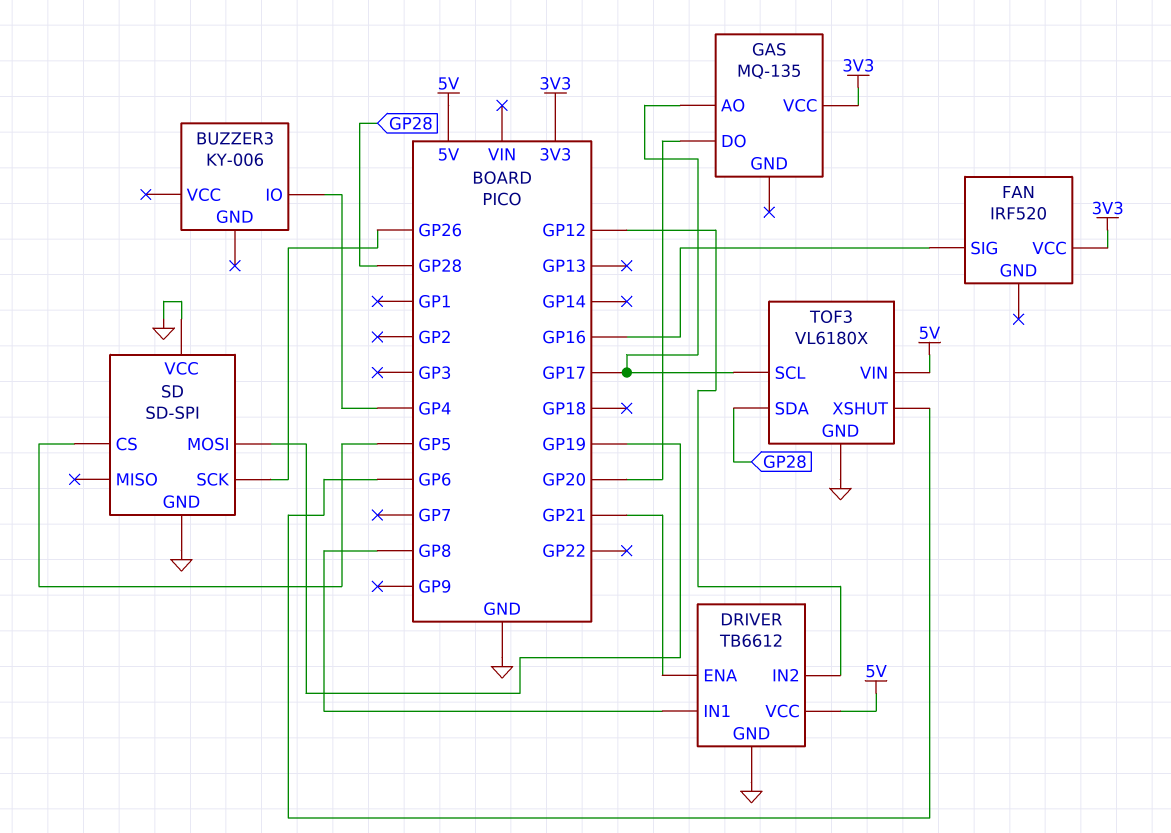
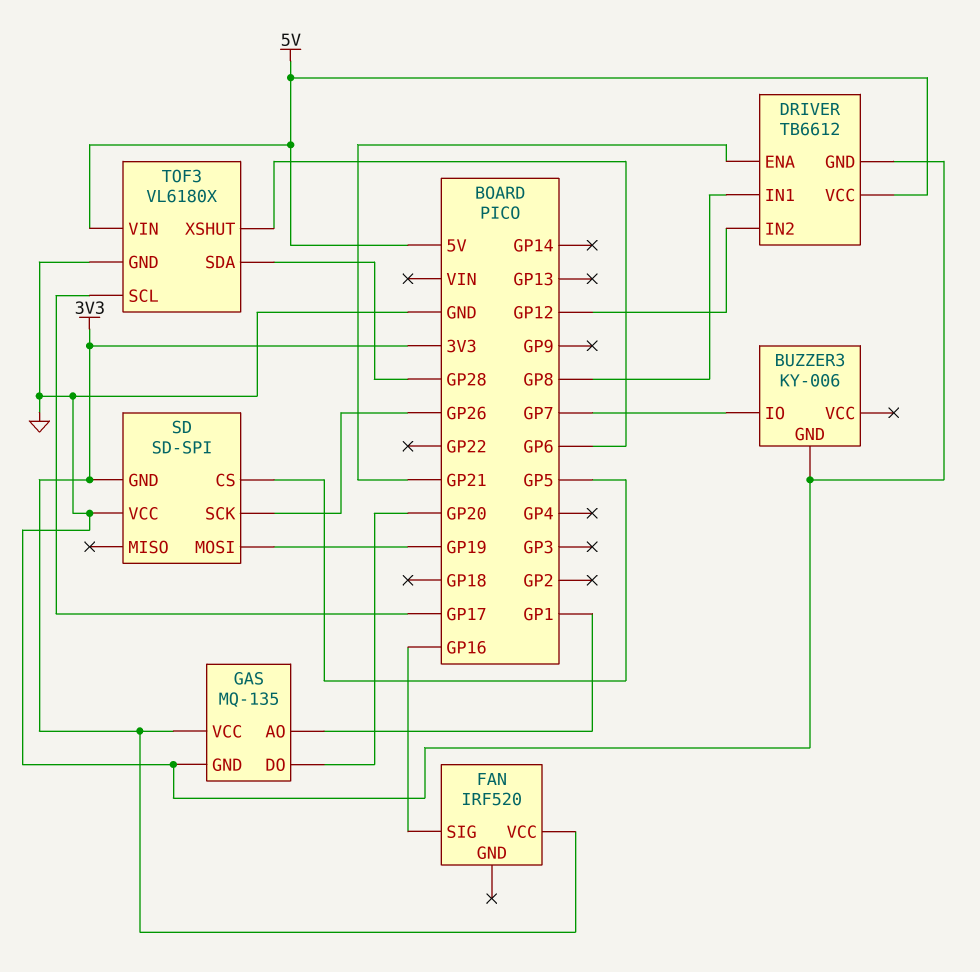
BUZZER3 pin GND: none -> GND
BUZZER3 pin IO: GP4 -> GP7
GAS pin AO: GP17 -> GP1
GAS pin GND: none -> GND
SD pin GND: GND -> 3V3

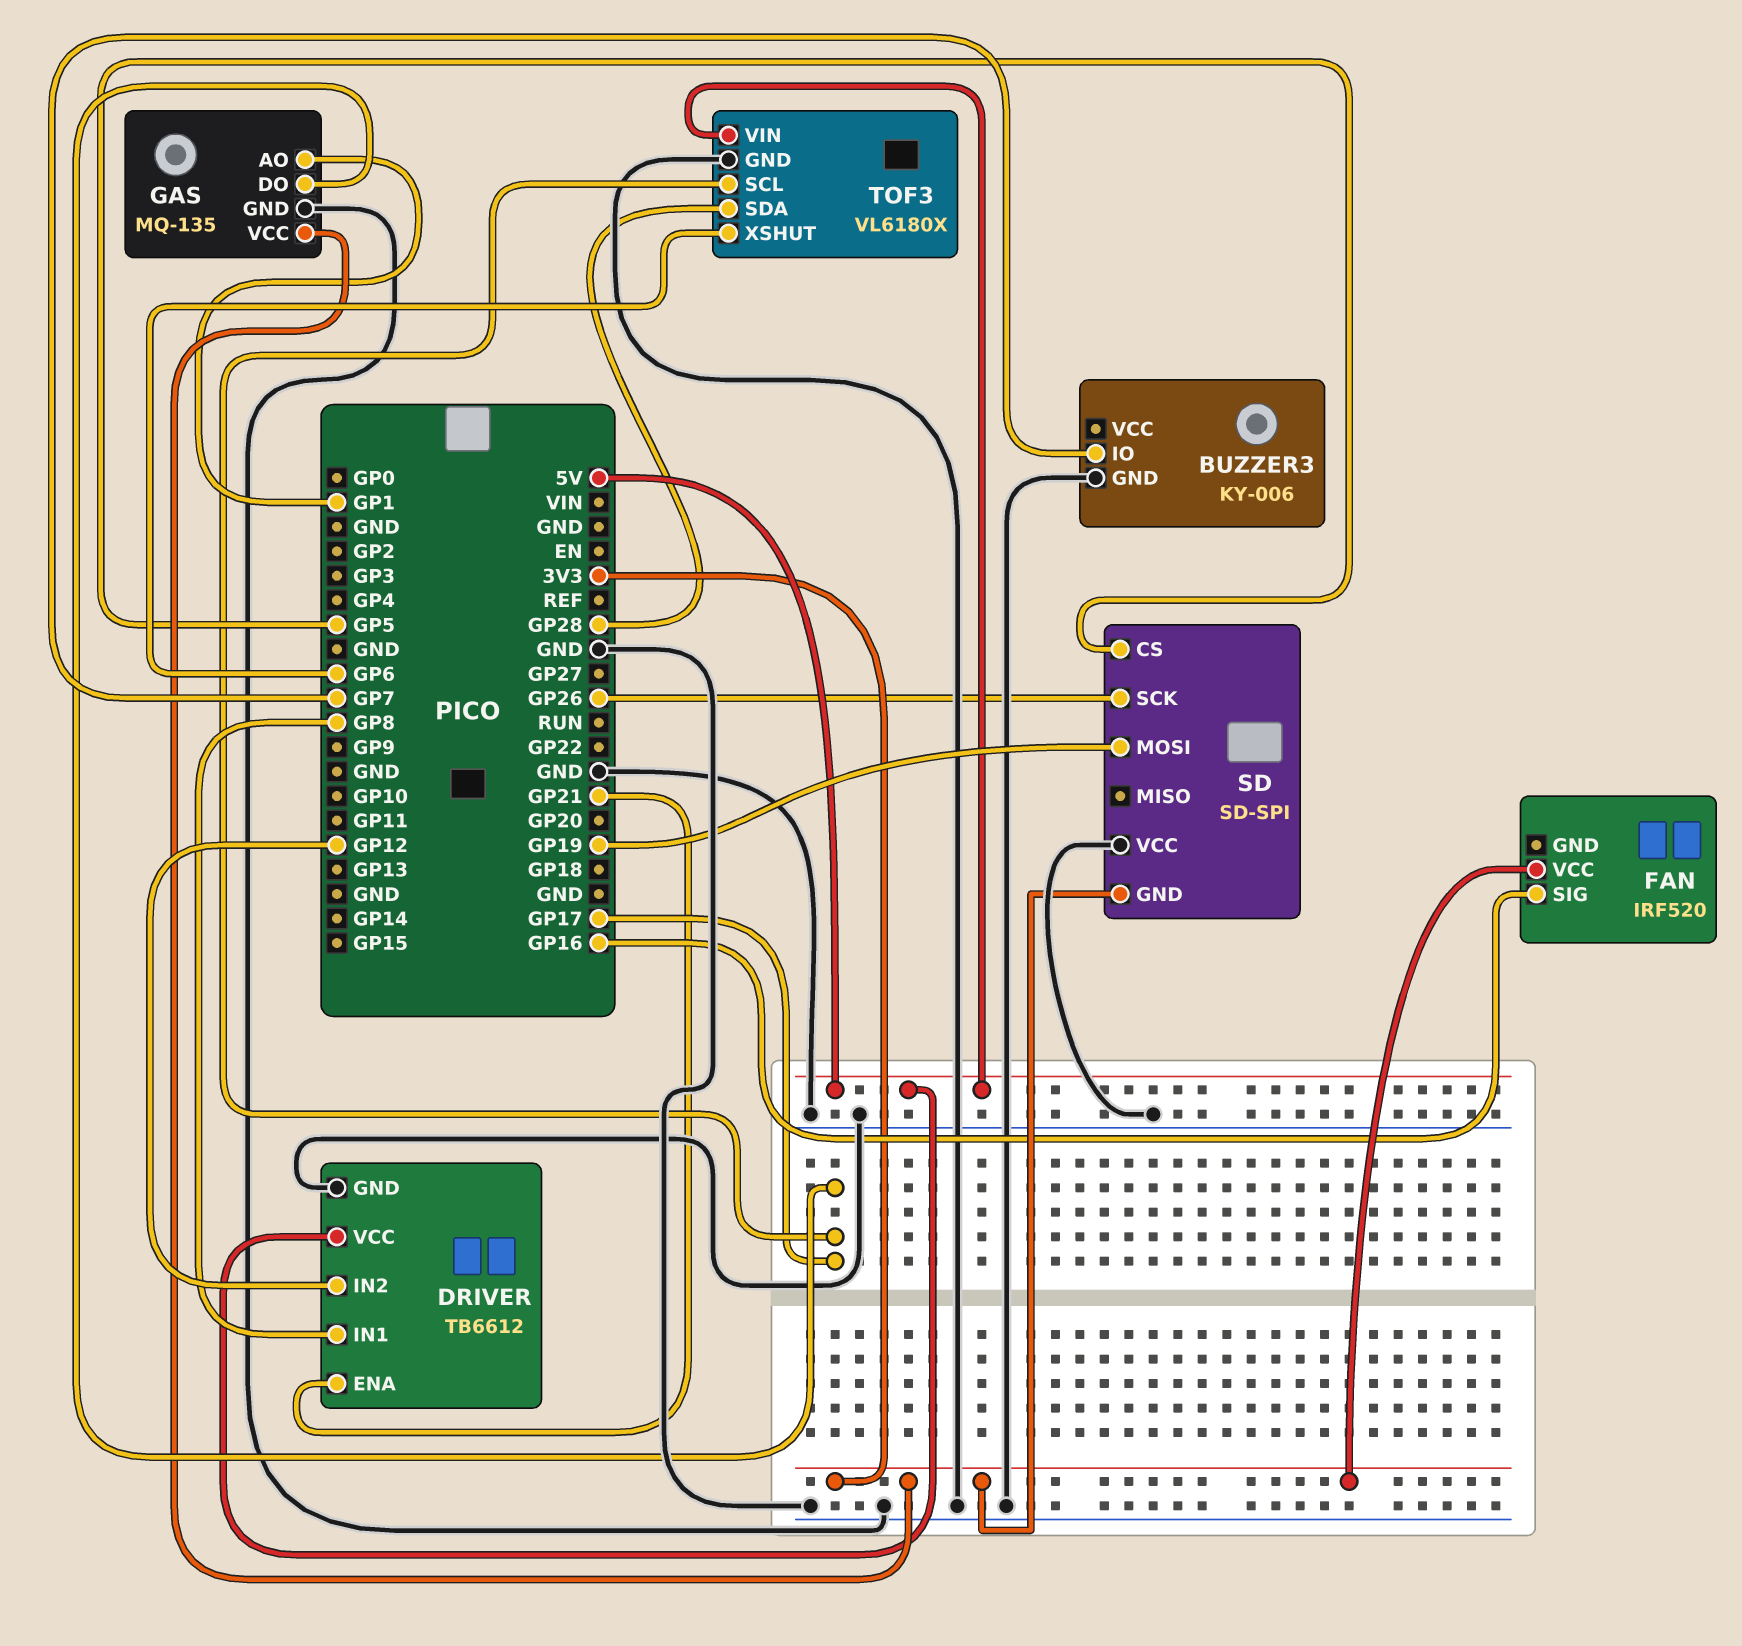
GAS pin DO: GP20 -> GP17

